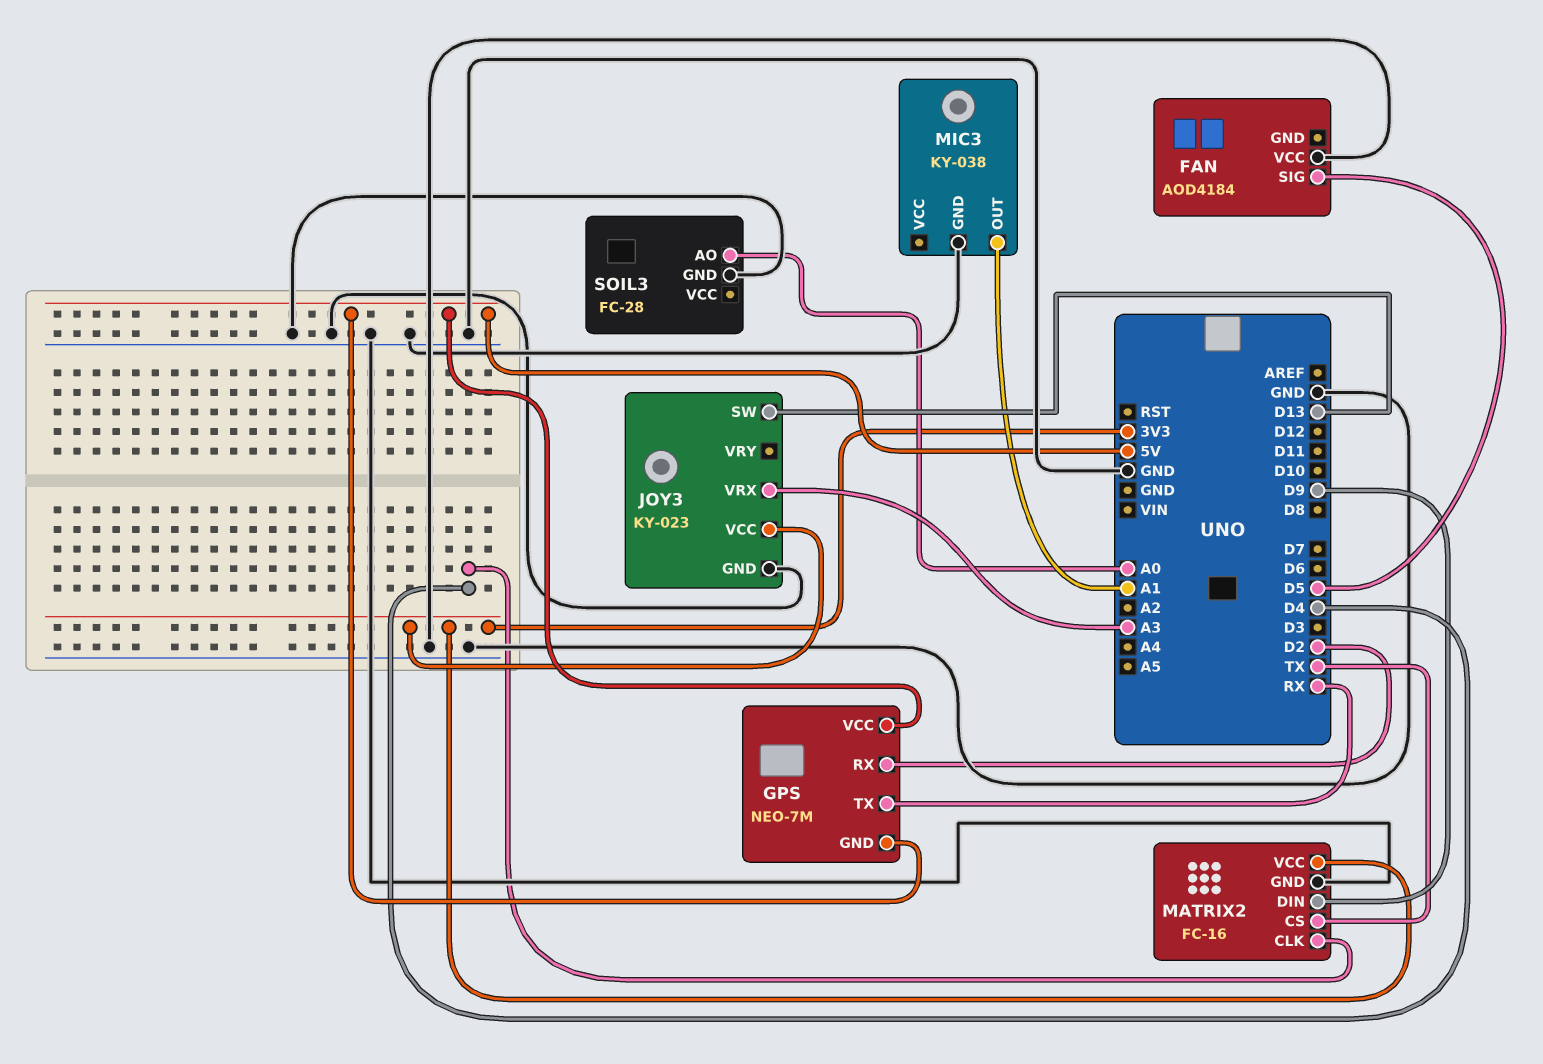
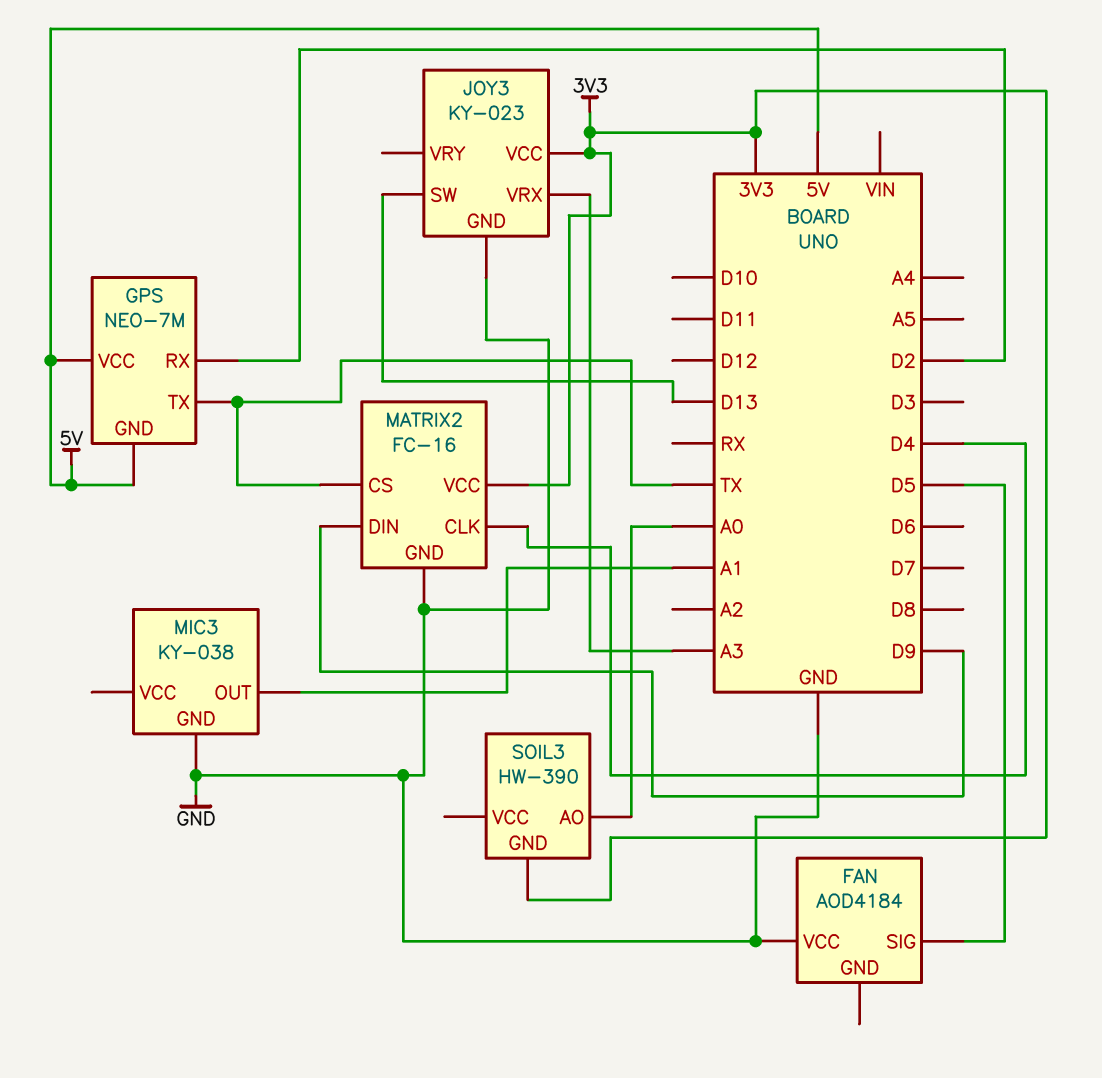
GPS pin TX: RX -> TX
SOIL3: FC-28 -> HW-390
SOIL3 pin GND: GND -> 3V3

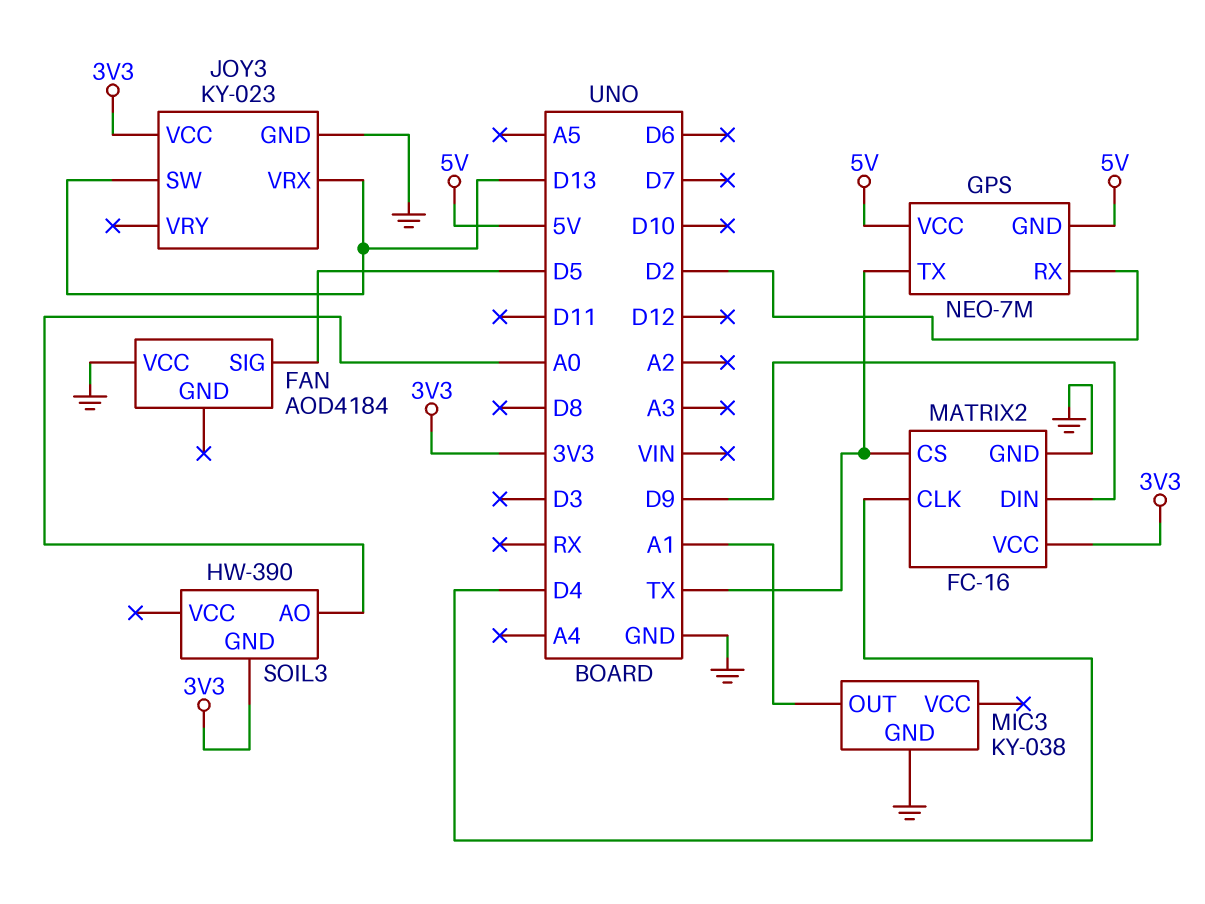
JOY3 pin VRX: A3 -> D13

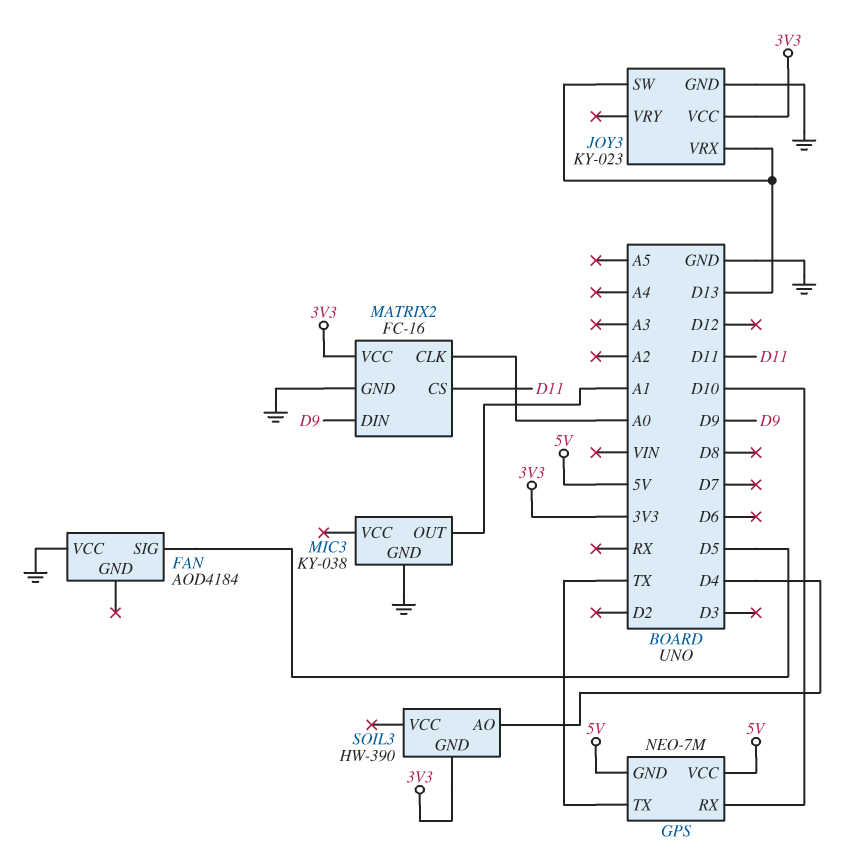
GPS pin RX: D2 -> D10
MATRIX2 pin CLK: D4 -> A0
MATRIX2 pin CS: TX -> D11
SOIL3 pin AO: A0 -> D4

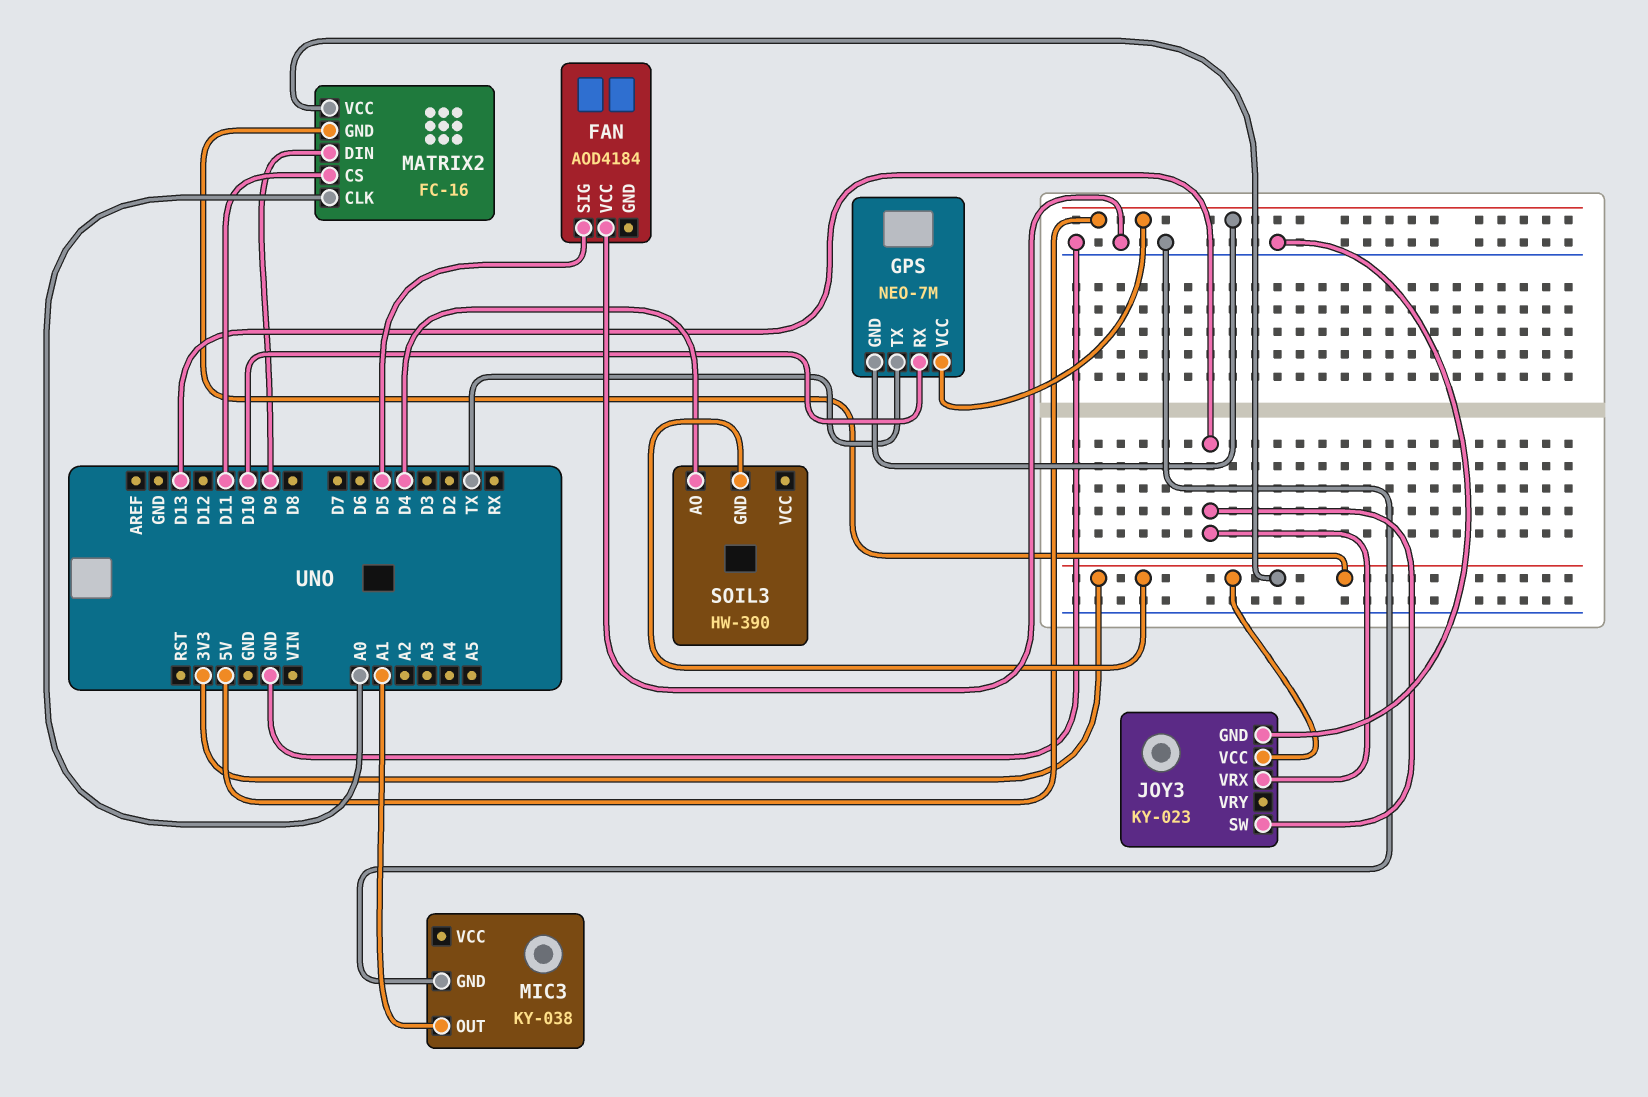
MATRIX2 pin GND: GND -> 3V3

